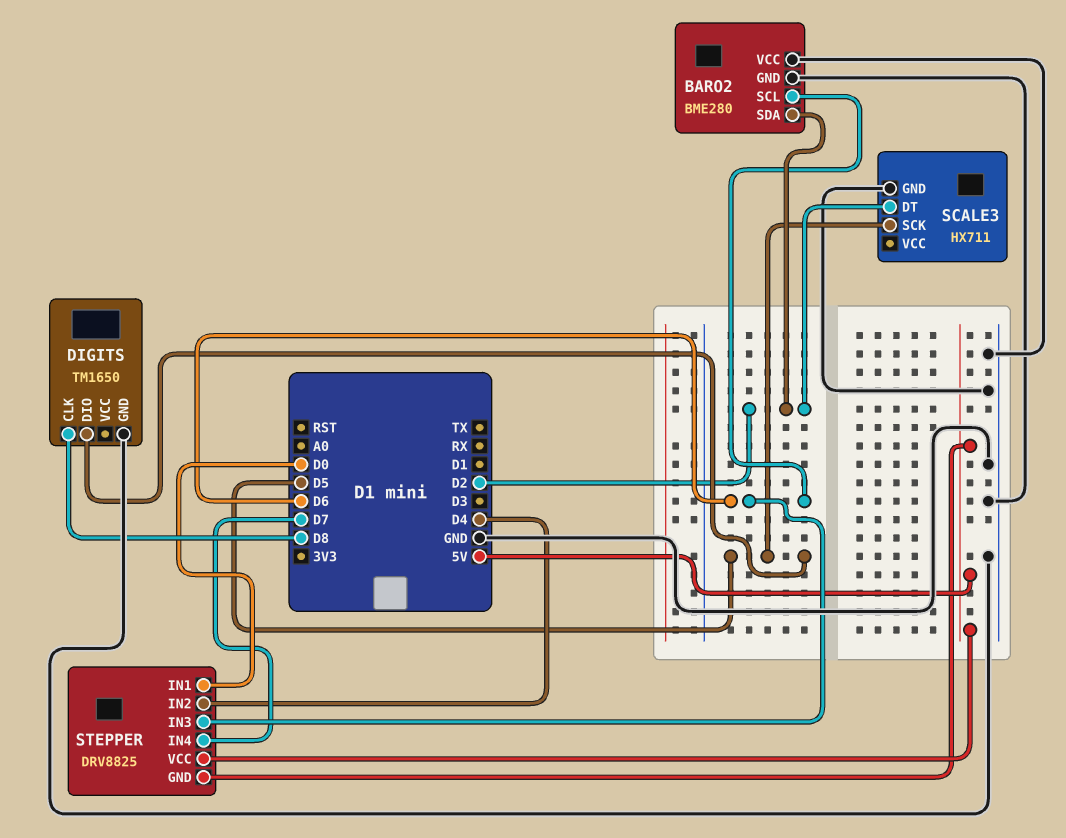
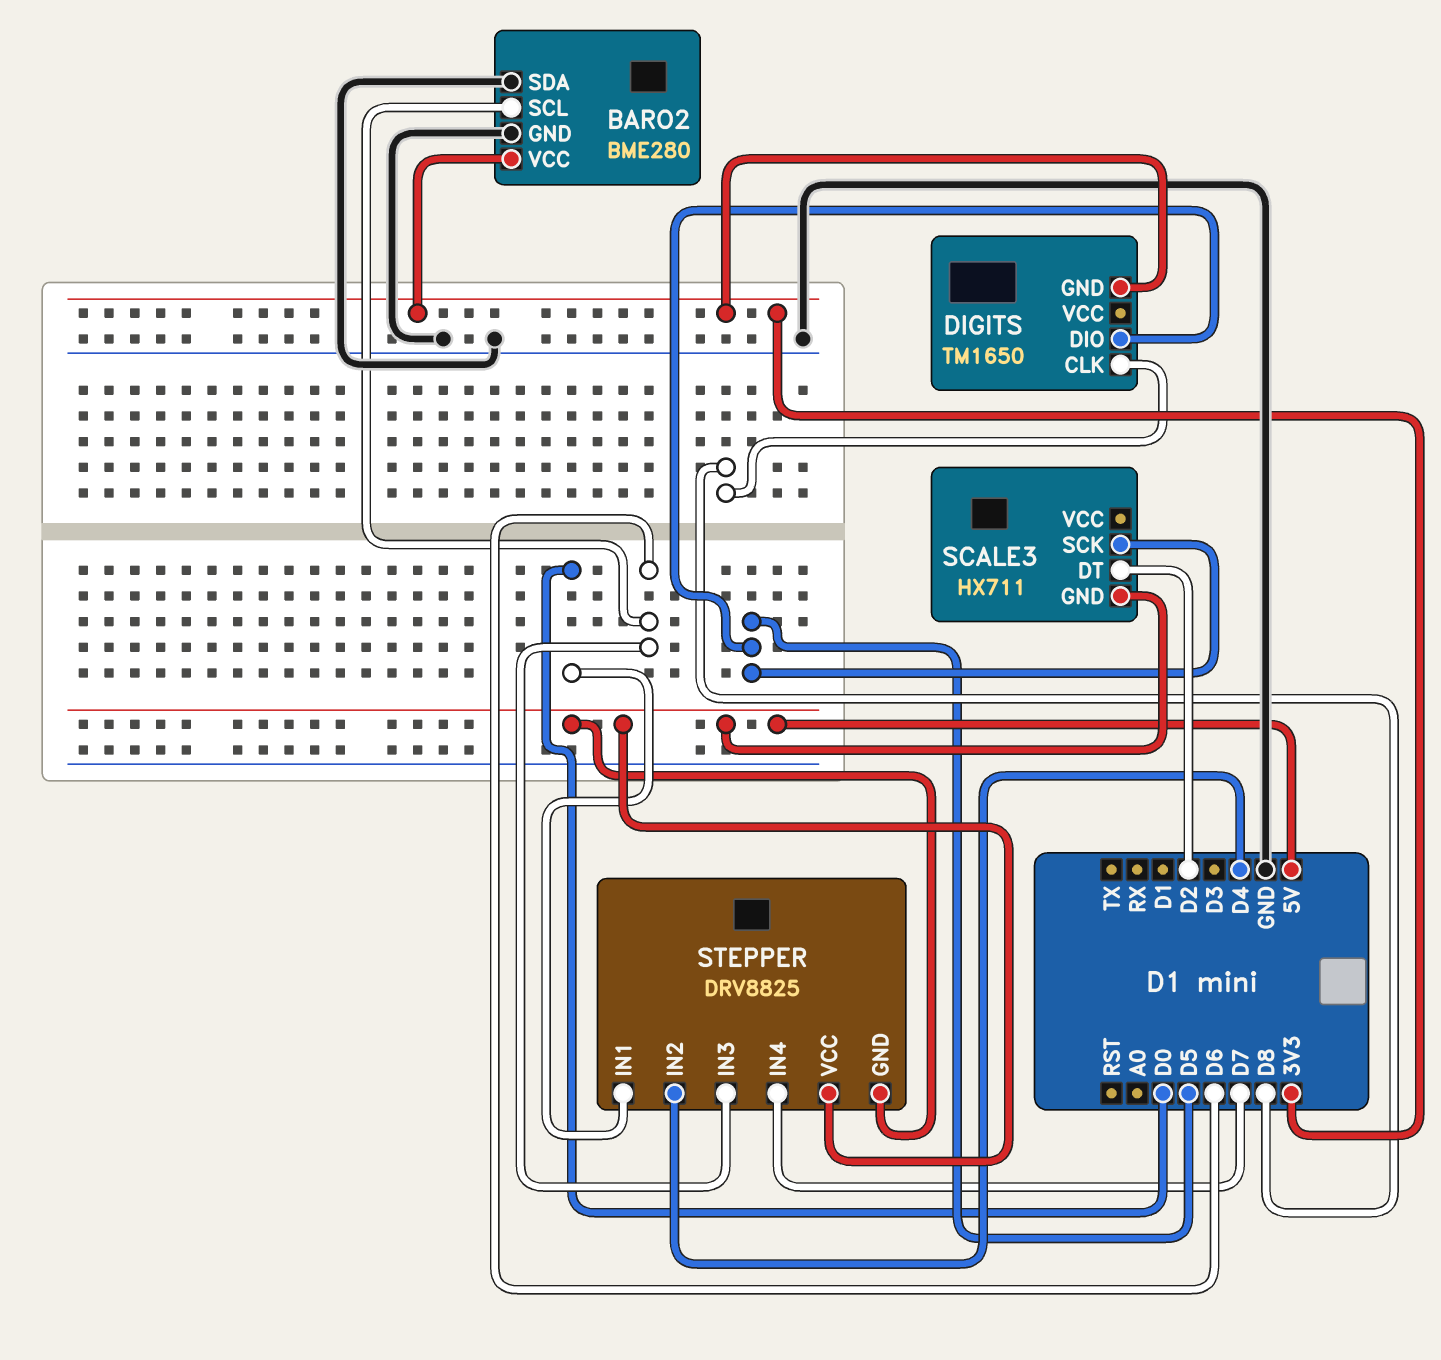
BARO2 pin SDA: D2 -> GND
BARO2 pin VCC: GND -> 3V3
DIGITS pin GND: GND -> 3V3
SCALE3 pin GND: GND -> 5V

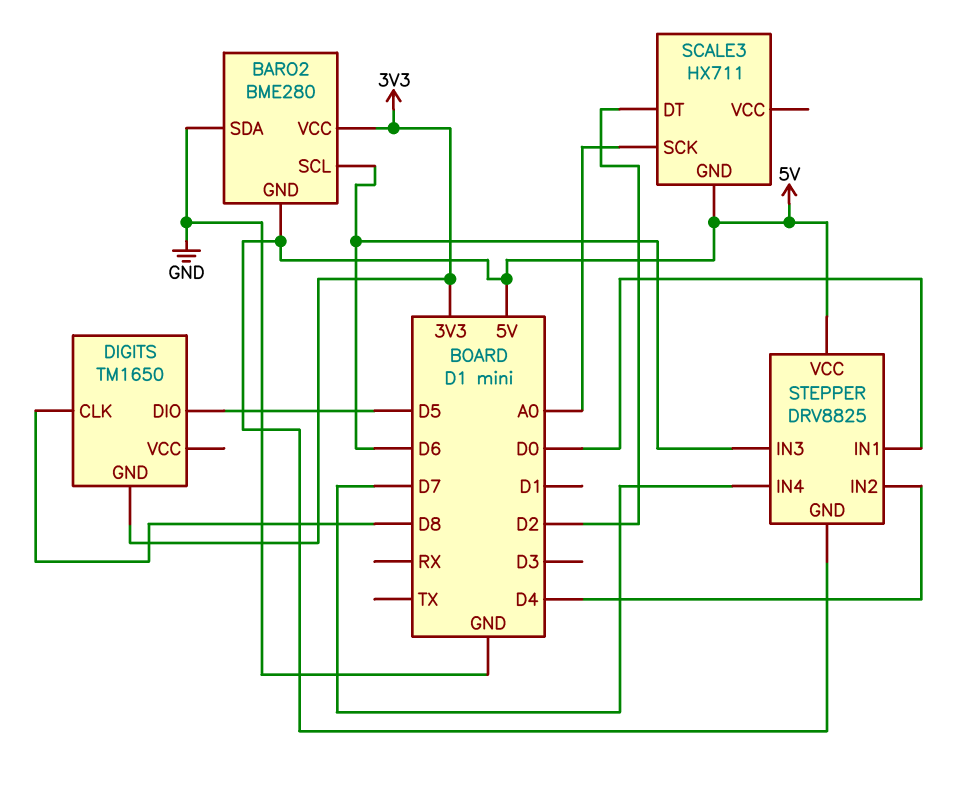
BARO2 pin GND: GND -> 5V
SCALE3 pin SCK: D5 -> A0

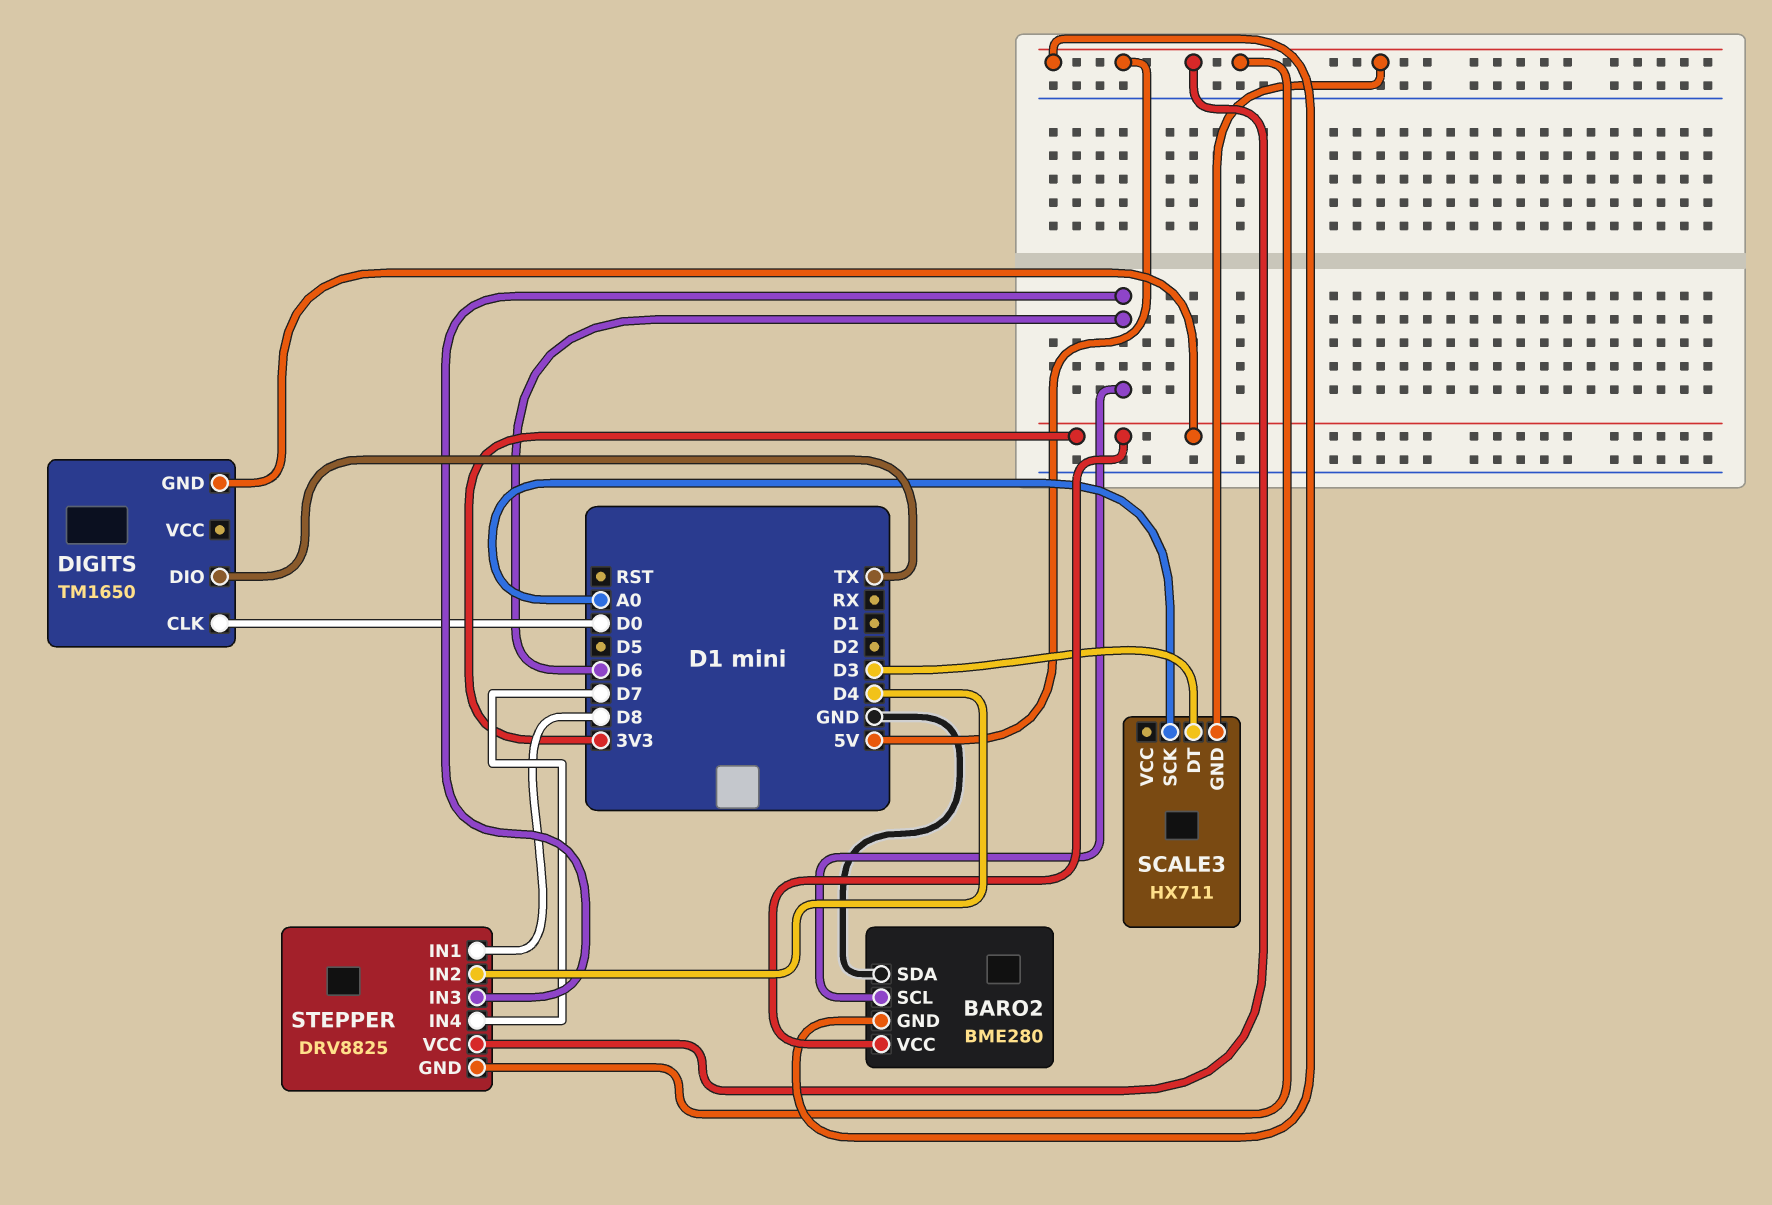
DIGITS pin CLK: D8 -> D0
DIGITS pin DIO: D5 -> TX
SCALE3 pin DT: D2 -> D3
STEPPER pin IN1: D0 -> D8

